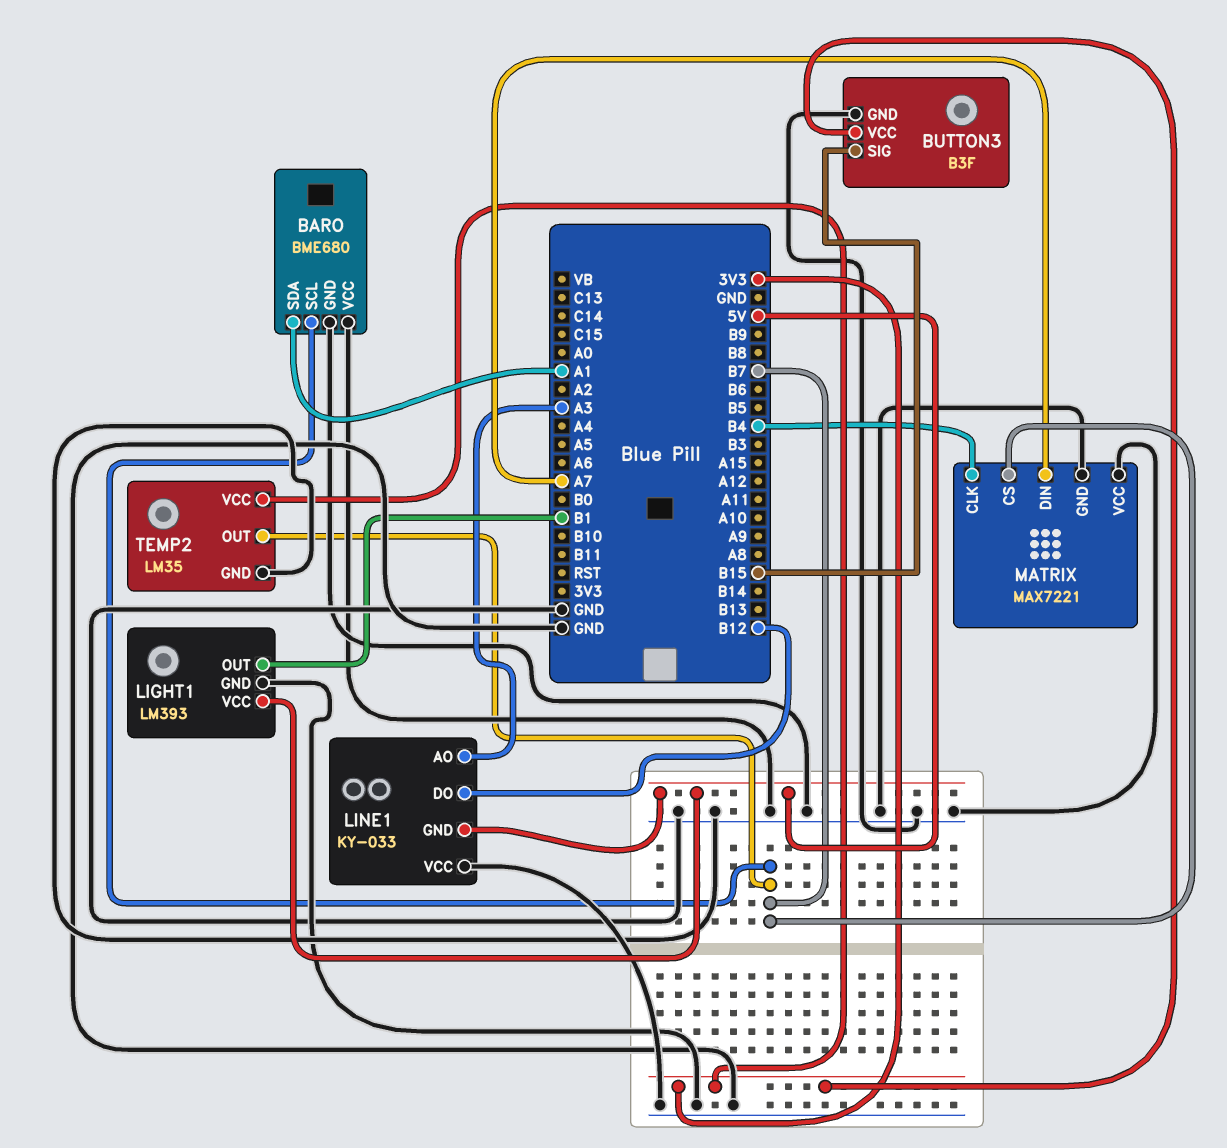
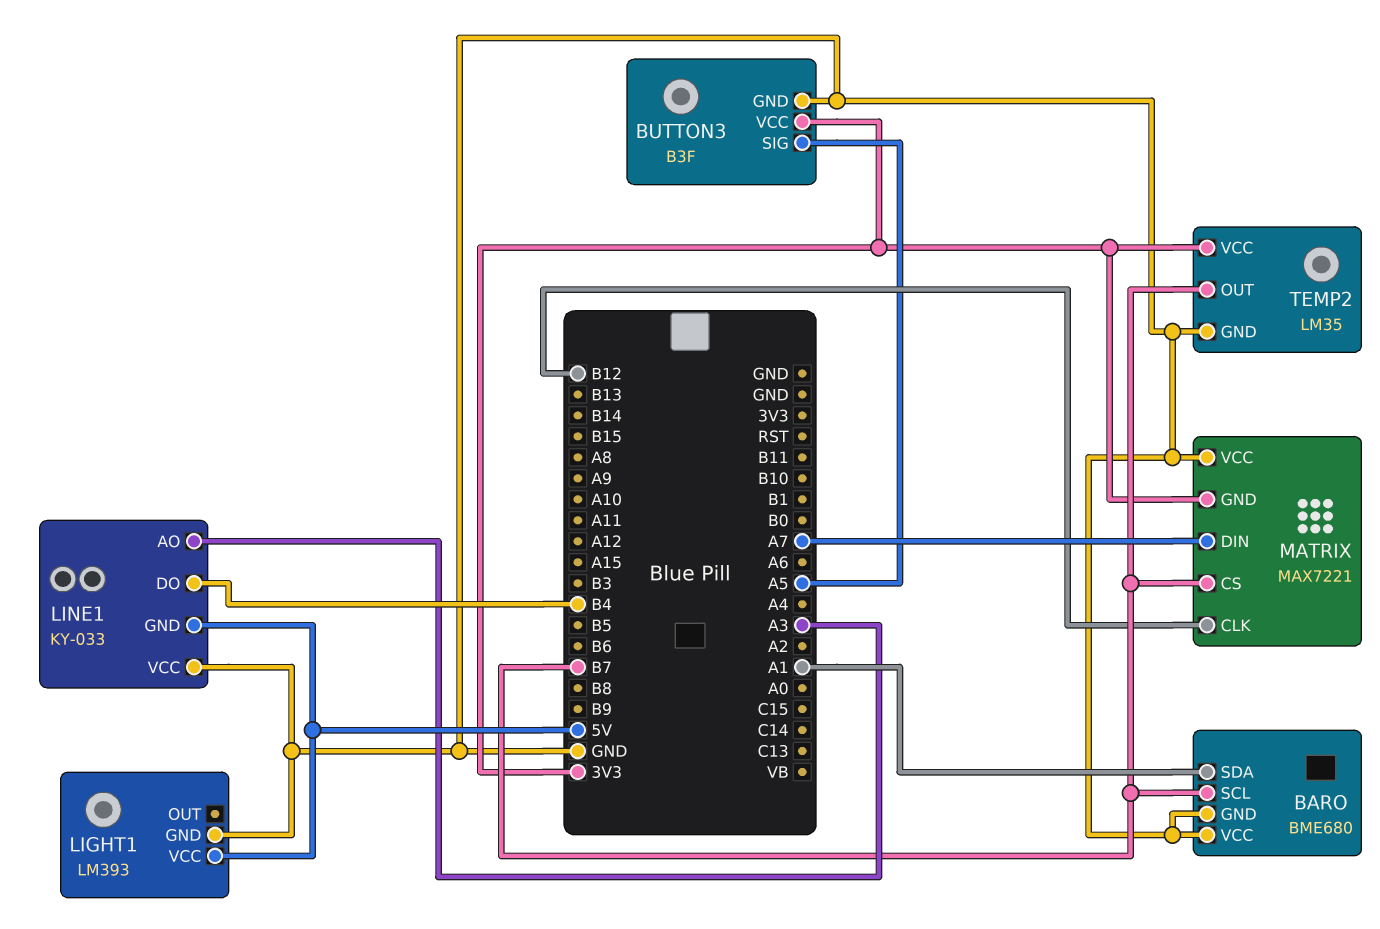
BUTTON3 pin SIG: B15 -> A5
LIGHT1 pin OUT: B1 -> none
LINE1 pin DO: B12 -> B4
MATRIX pin CLK: B4 -> B12
MATRIX pin GND: GND -> 3V3

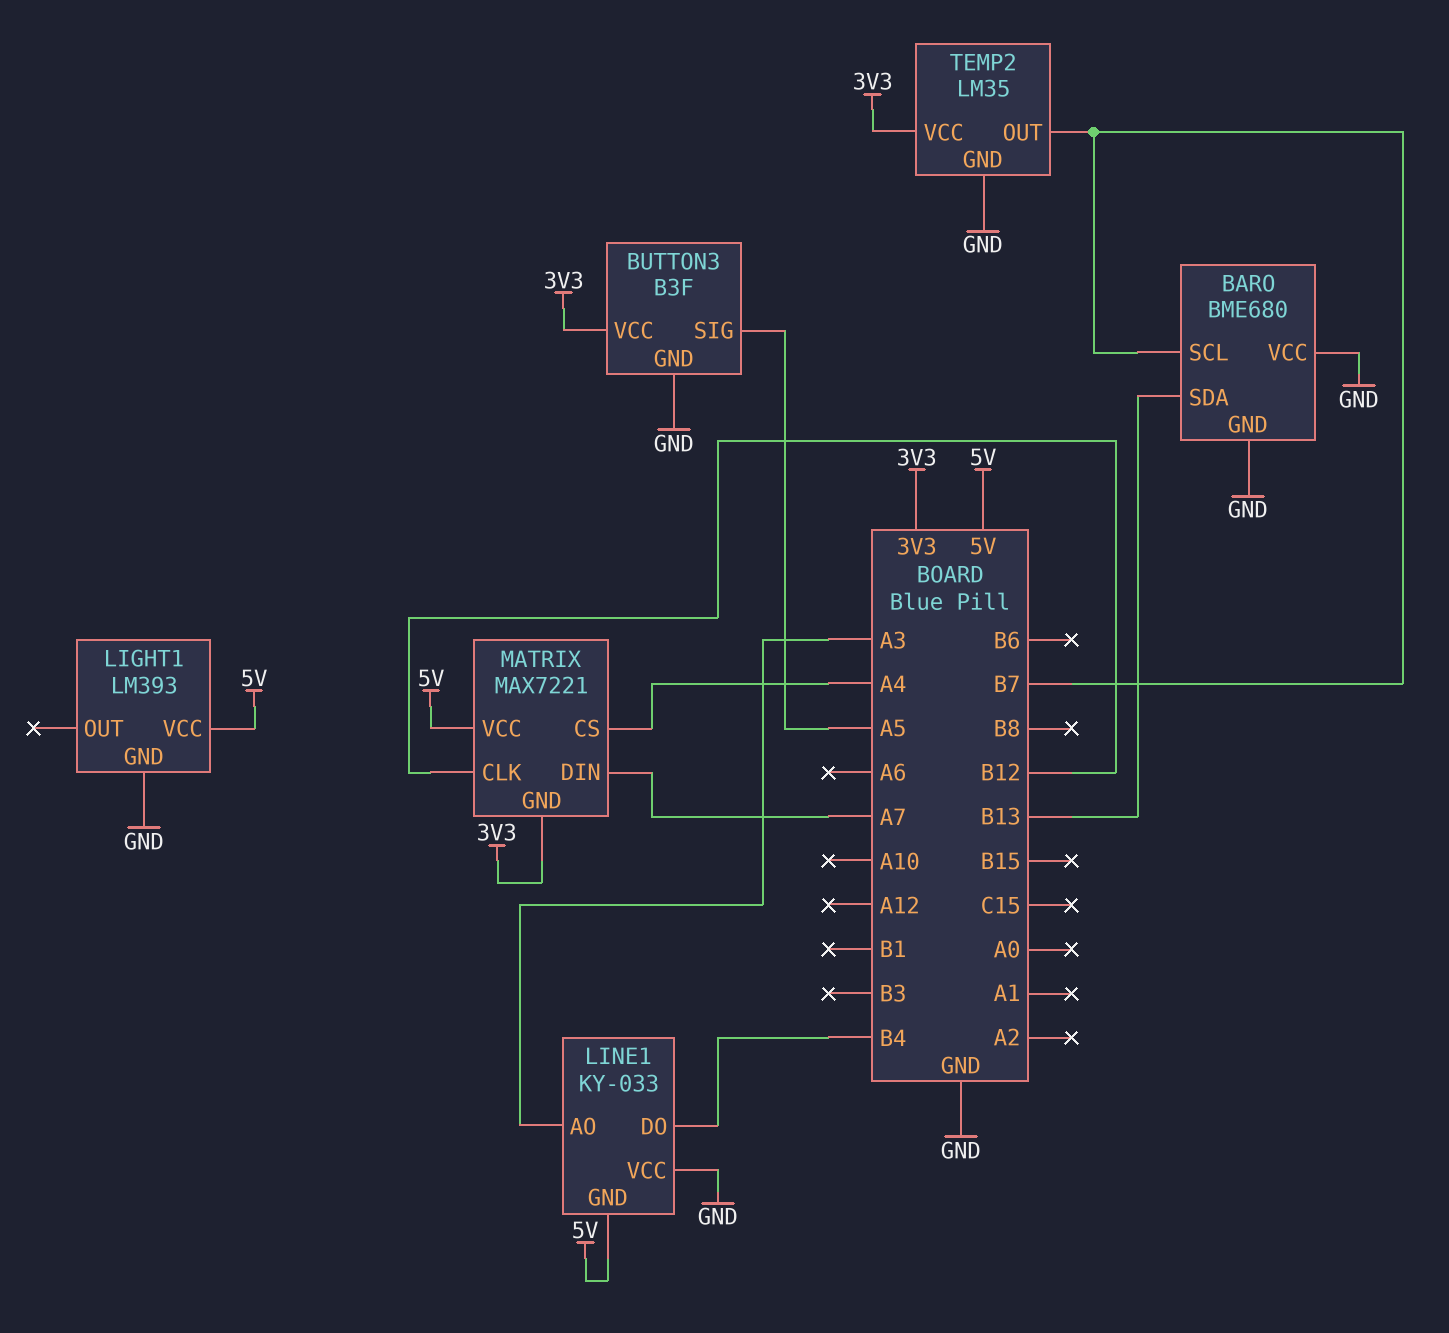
BARO pin SDA: A1 -> B13
MATRIX pin CS: B7 -> A4
MATRIX pin VCC: GND -> 5V

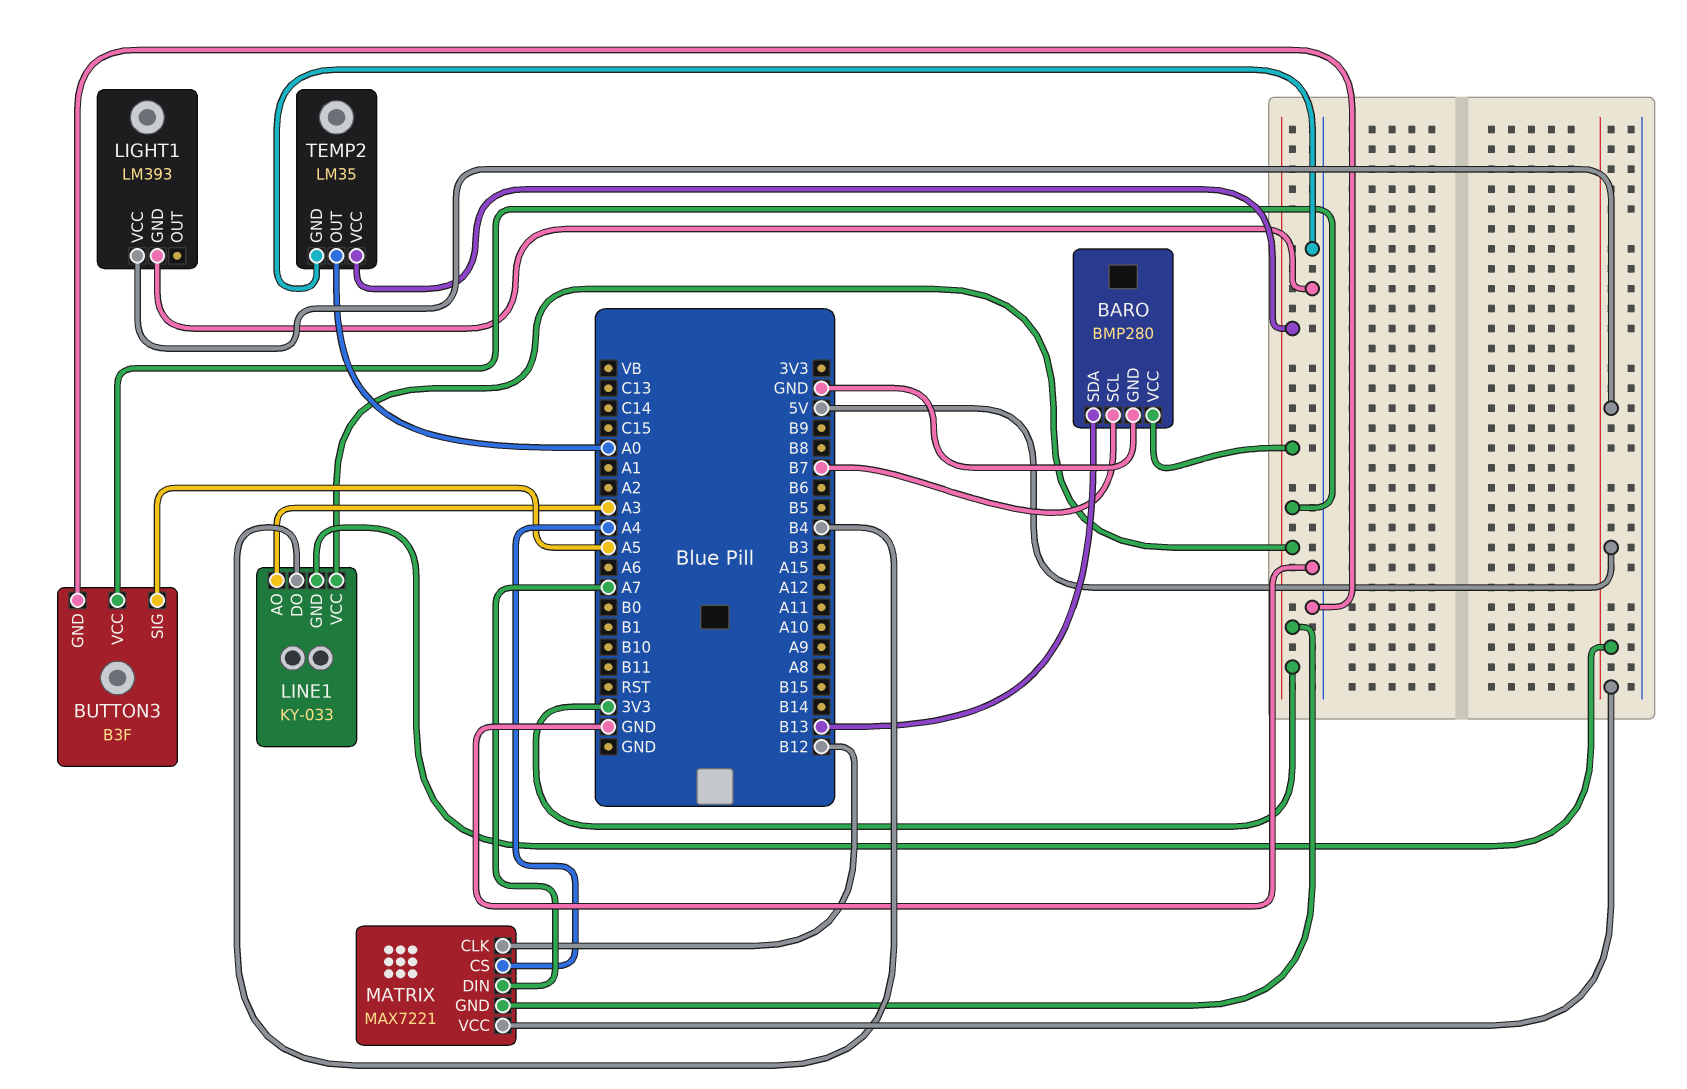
BARO: BME680 -> BMP280
BARO pin VCC: GND -> 3V3
LINE1 pin VCC: GND -> 3V3
TEMP2 pin OUT: B7 -> A0

